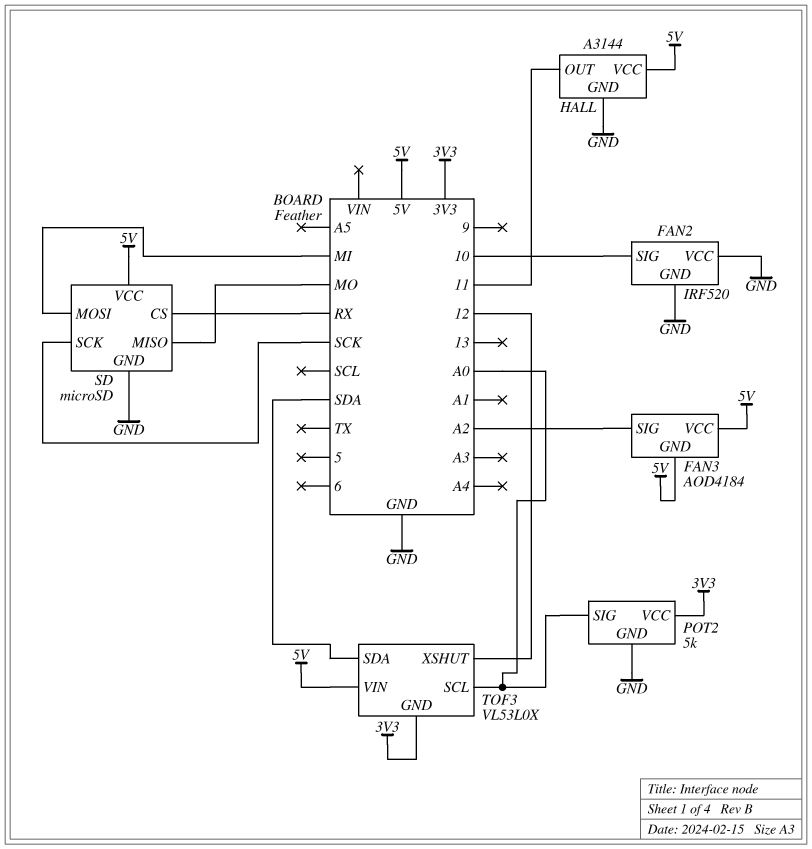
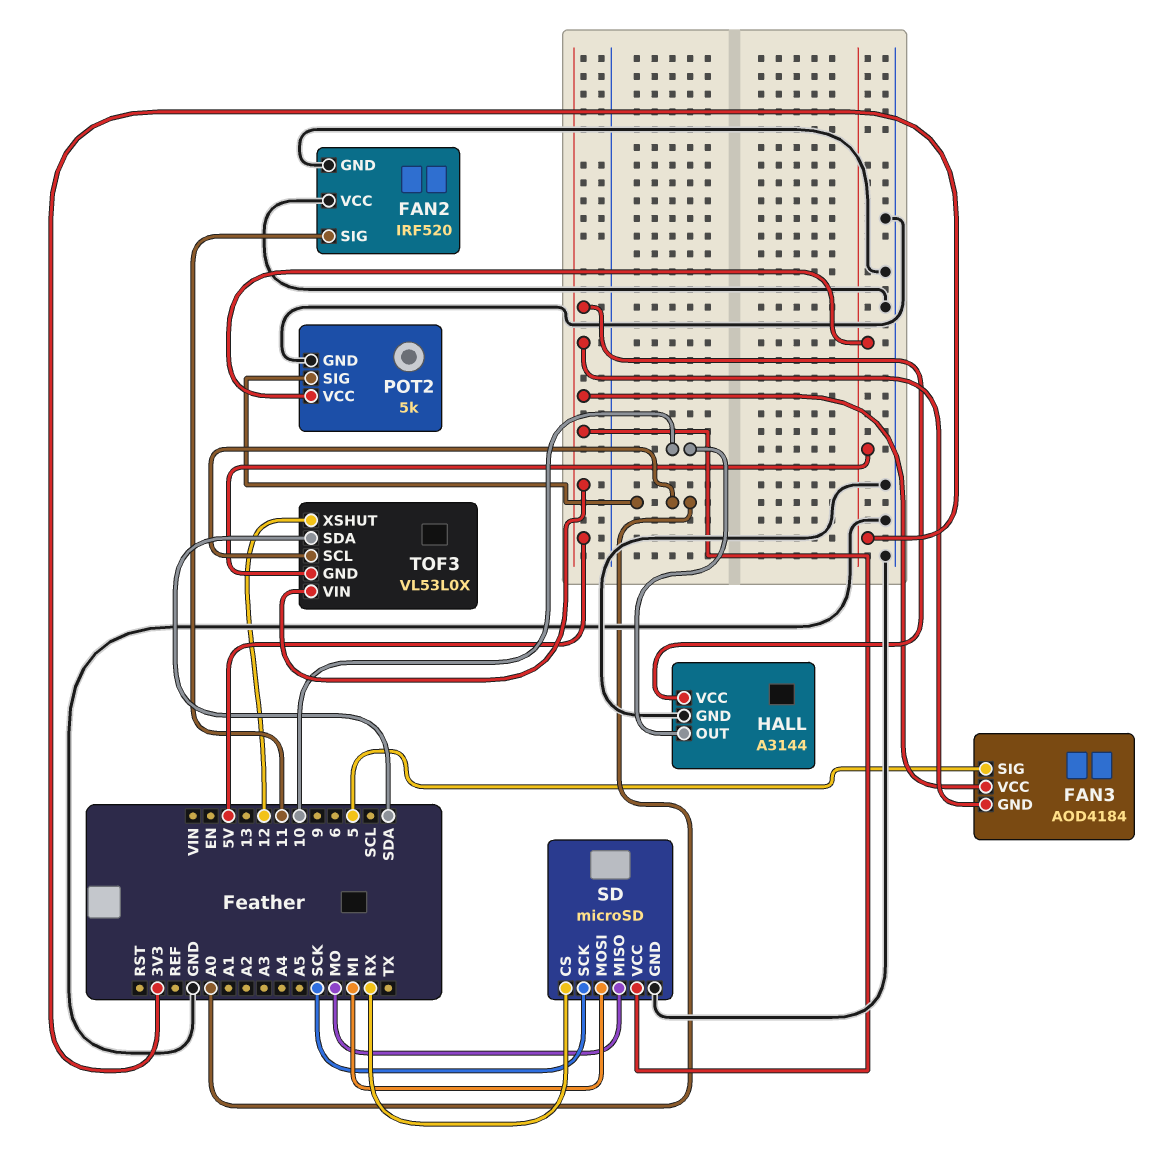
FAN2 pin SIG: 10 -> 11
FAN3 pin SIG: A2 -> 5
HALL pin OUT: 11 -> 10

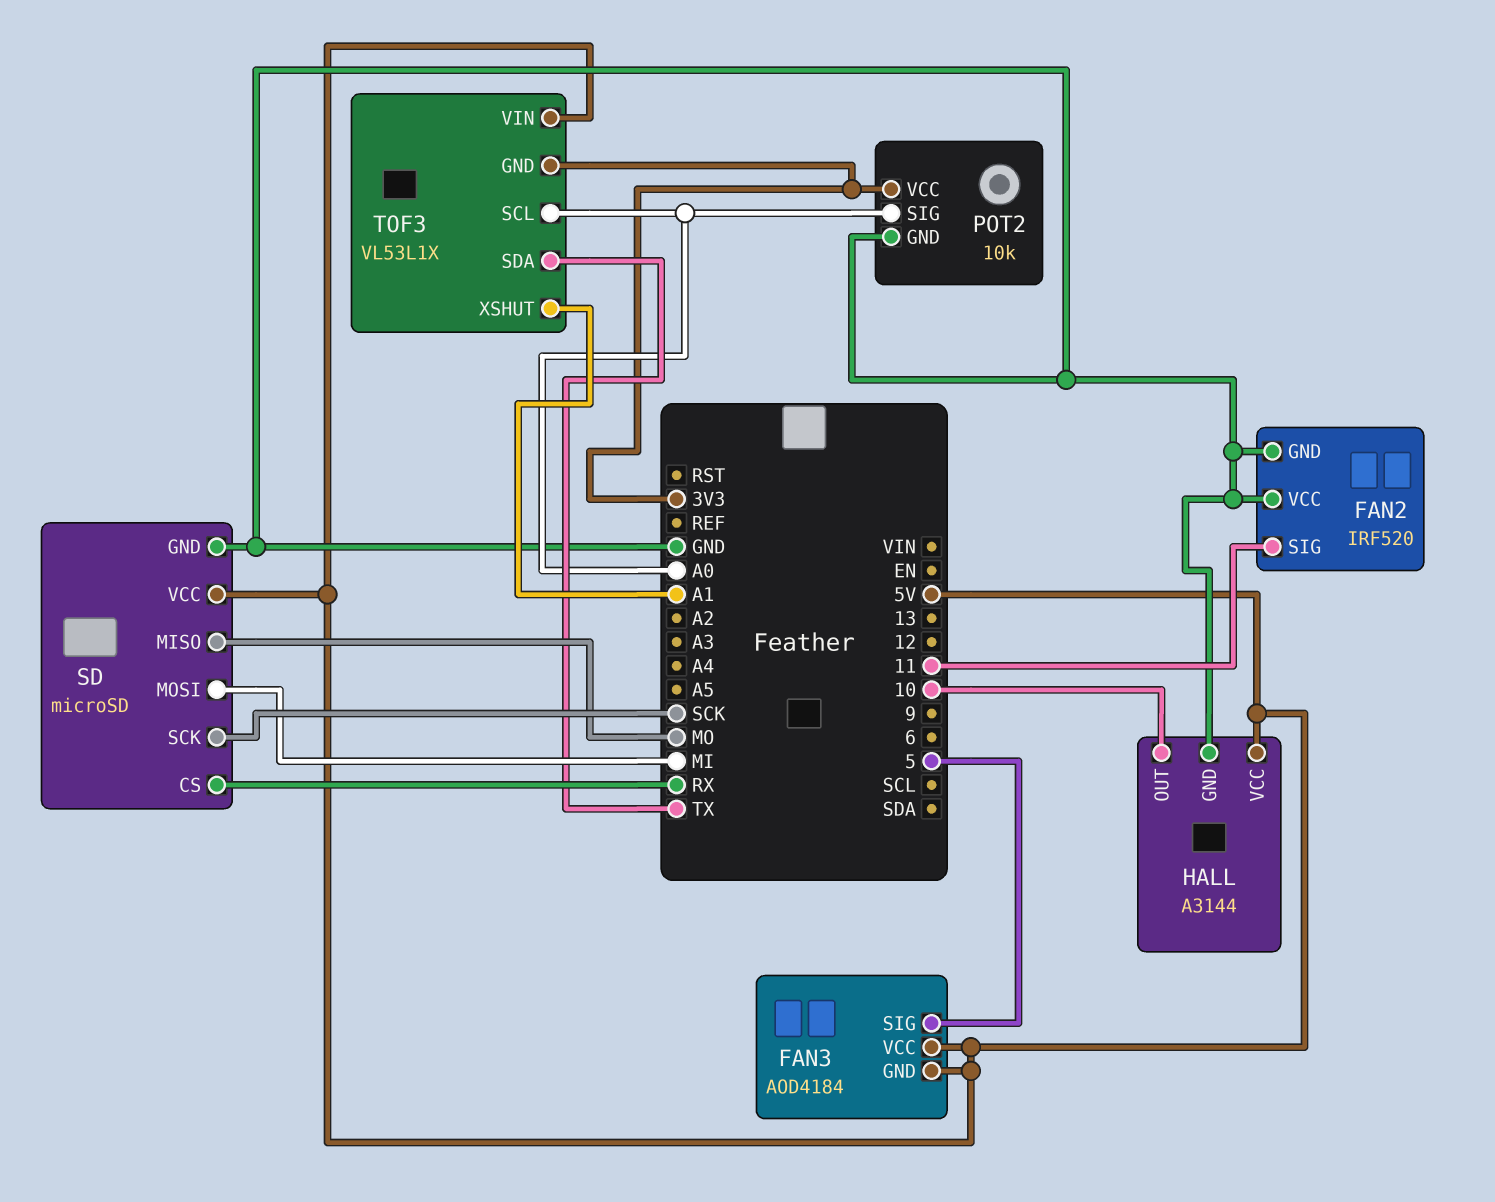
POT2: 5k -> 10k
TOF3: VL53L0X -> VL53L1X
TOF3 pin SDA: SDA -> TX
TOF3 pin XSHUT: 12 -> A1

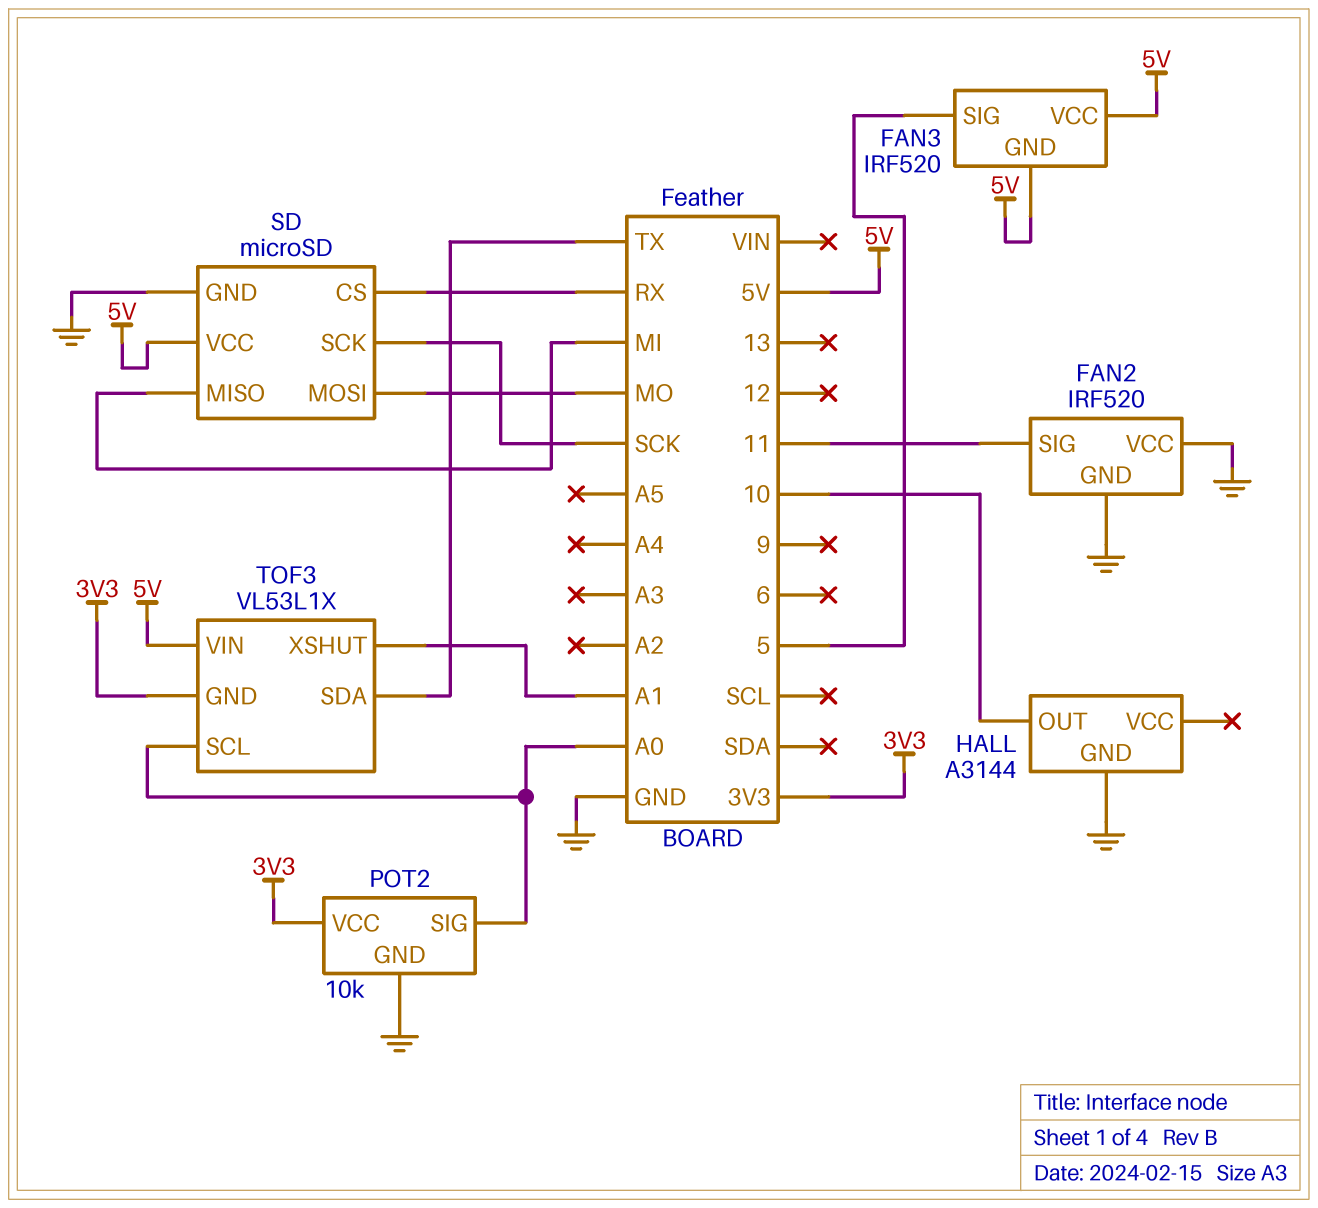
FAN3: AOD4184 -> IRF520
HALL pin VCC: 5V -> none
SD pin MISO: MO -> MI
SD pin MOSI: MI -> MO

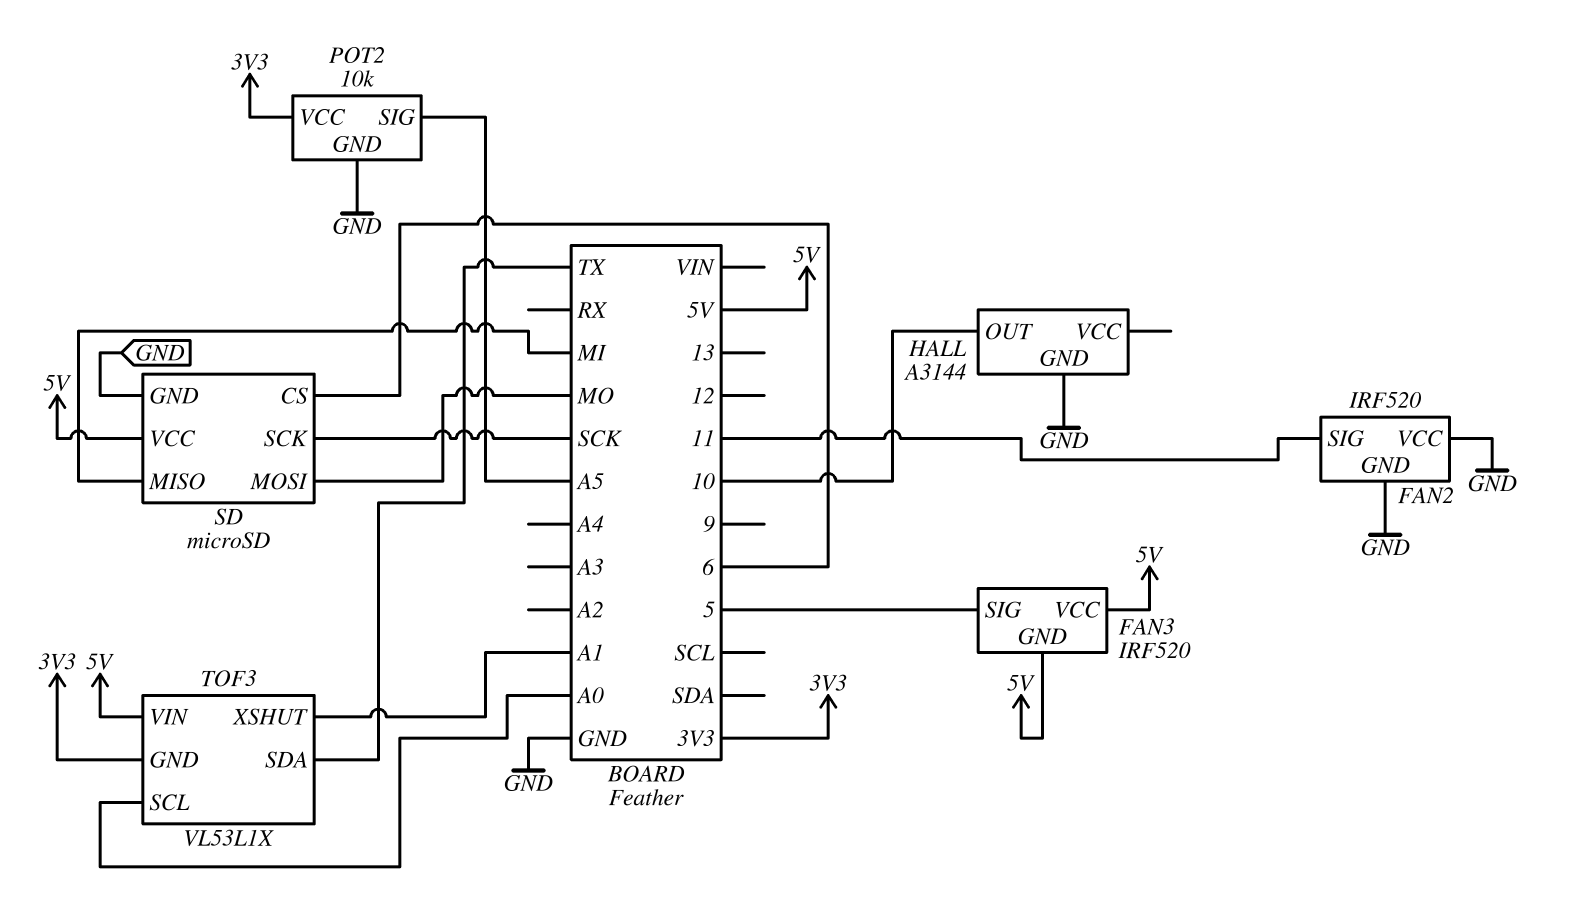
POT2 pin SIG: A0 -> A5
SD pin CS: RX -> 6

